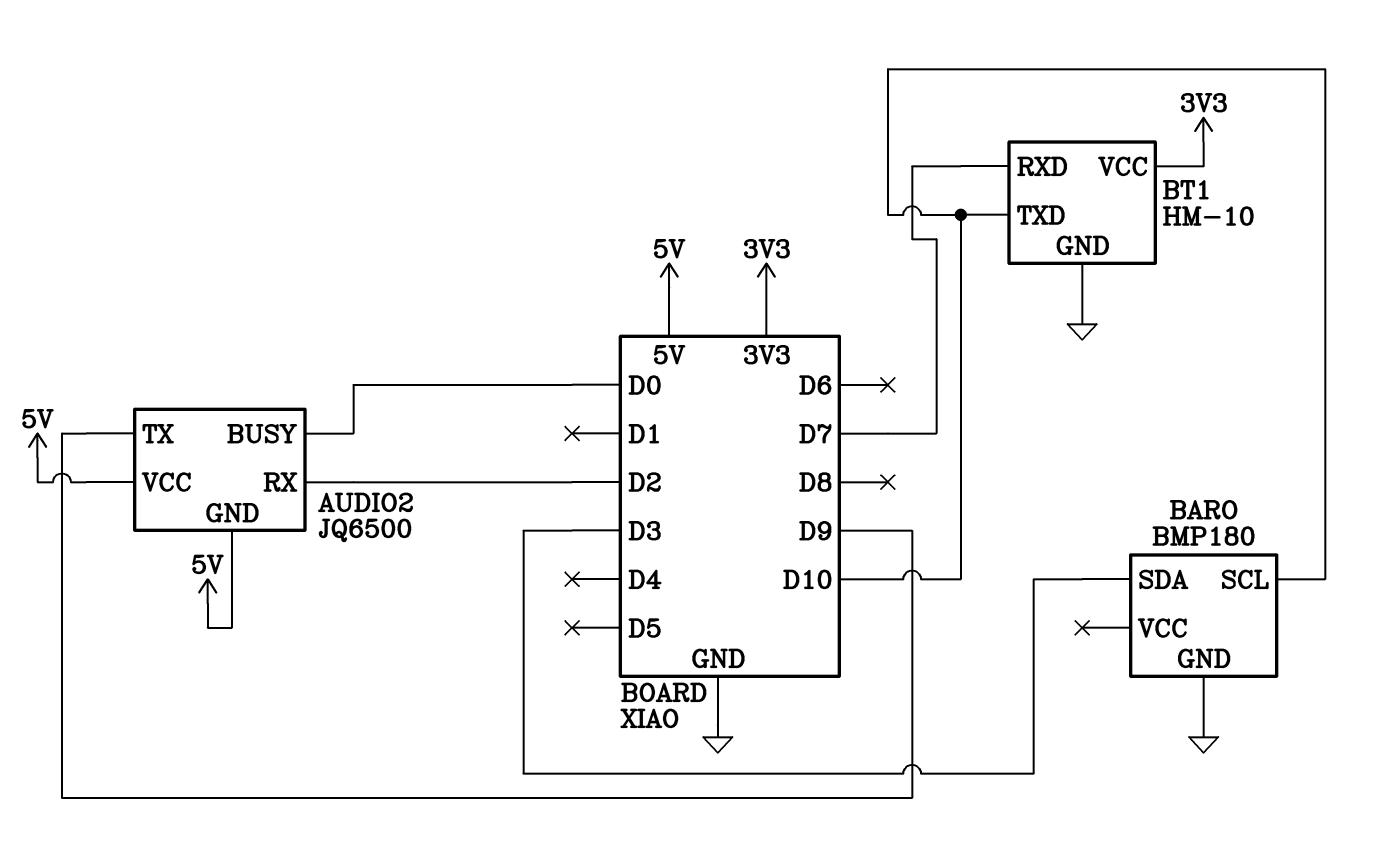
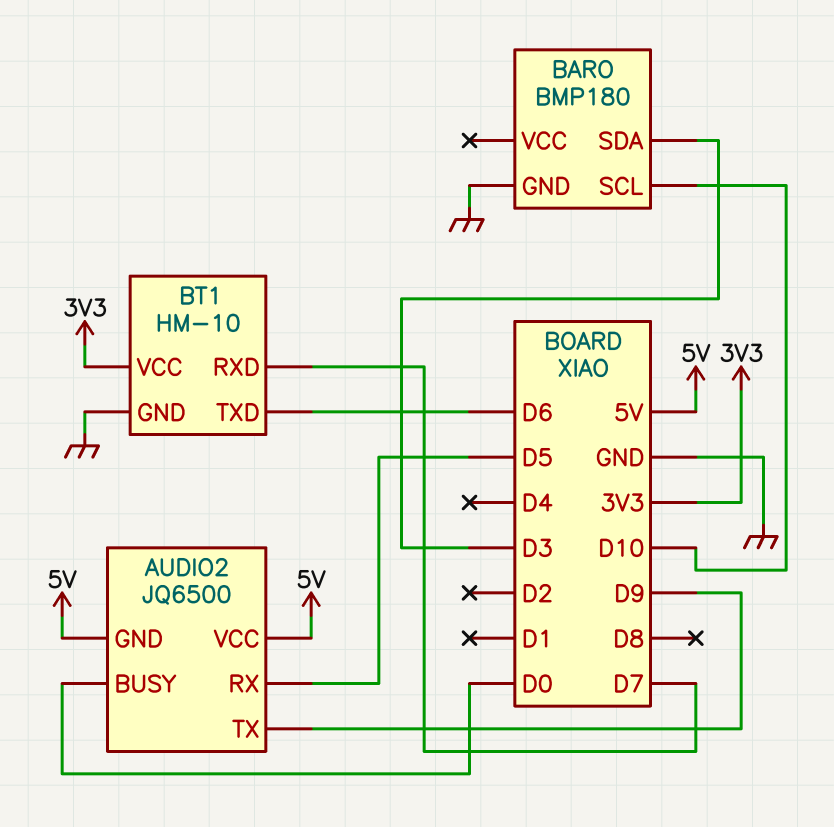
AUDIO2 pin RX: D2 -> D5
BT1 pin TXD: D10 -> D6

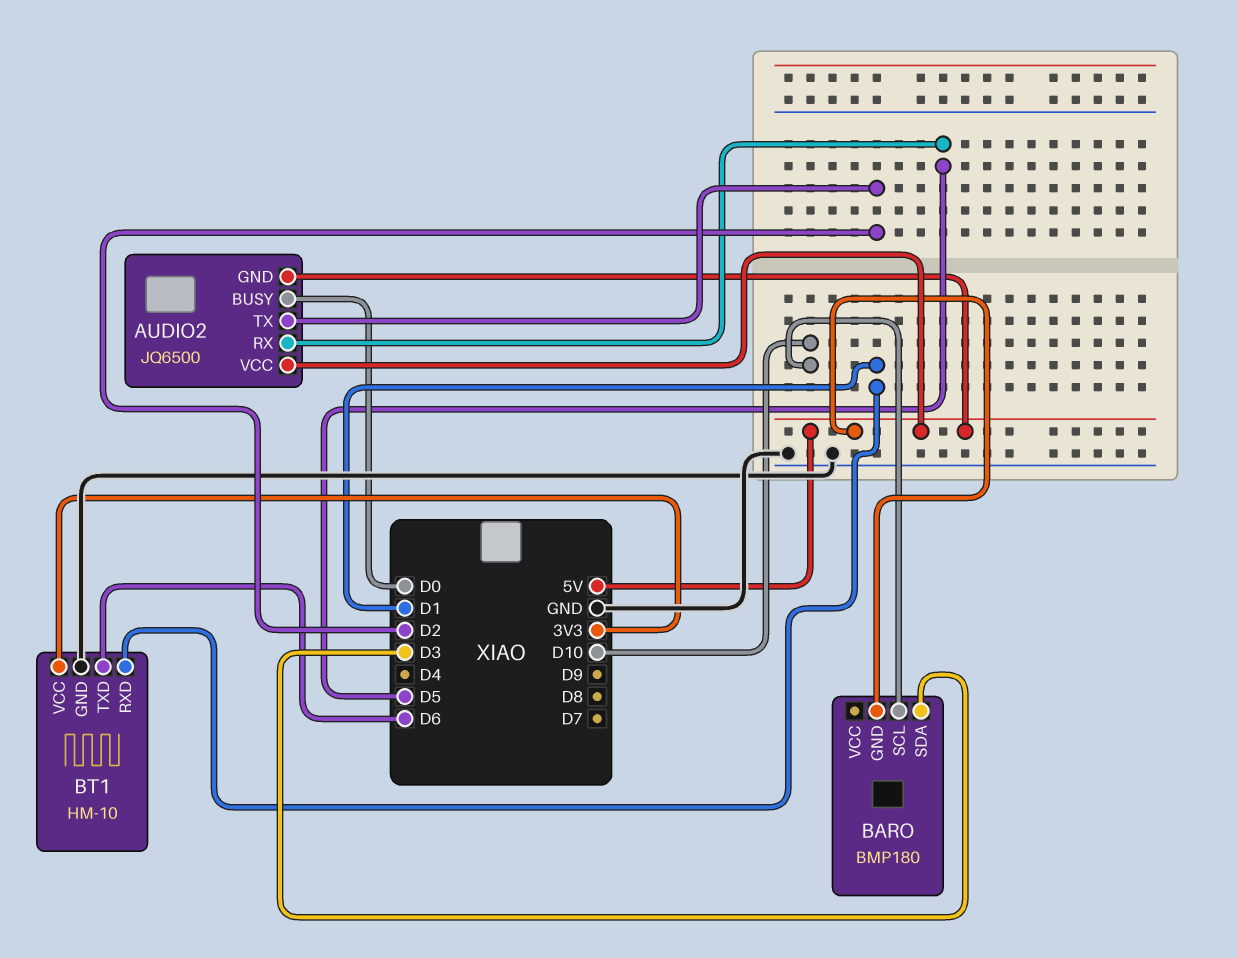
AUDIO2 pin TX: D9 -> D2
BARO pin GND: GND -> 5V
BT1 pin RXD: D7 -> D1

